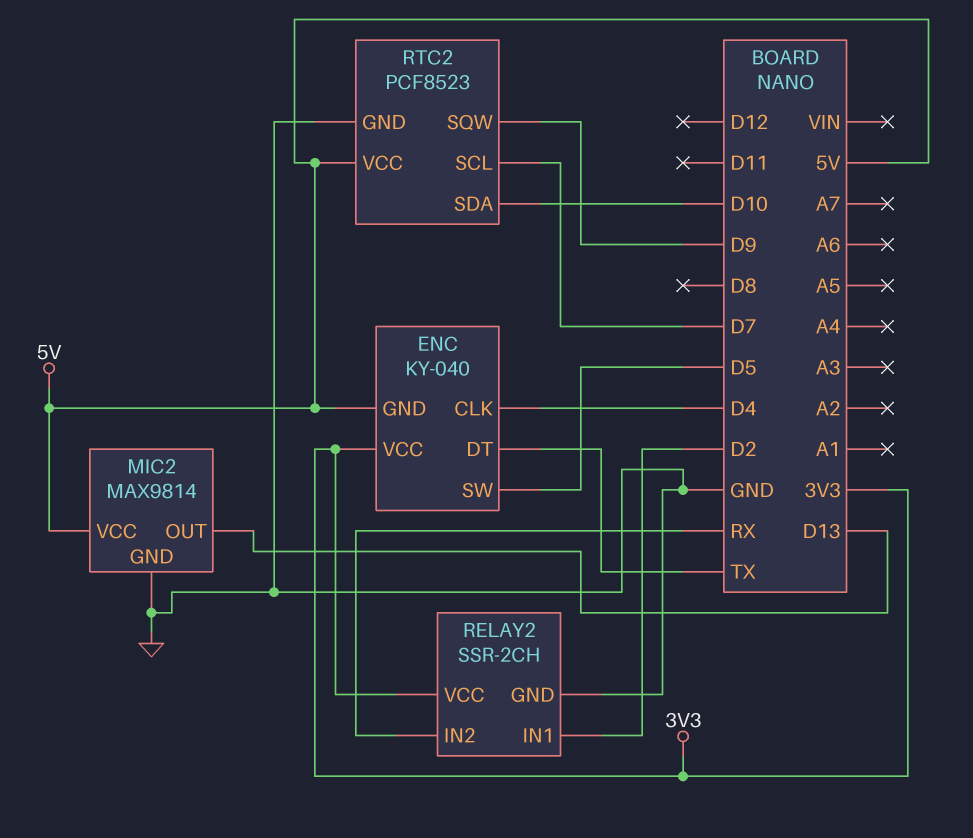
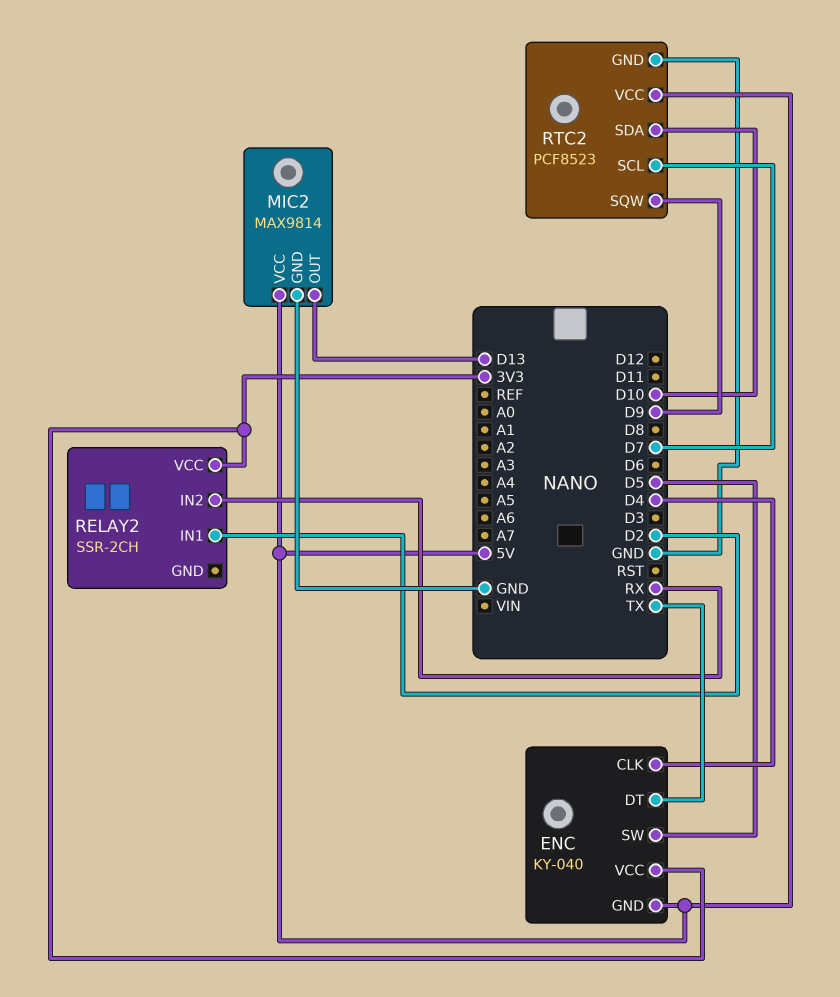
RELAY2 pin GND: GND -> none

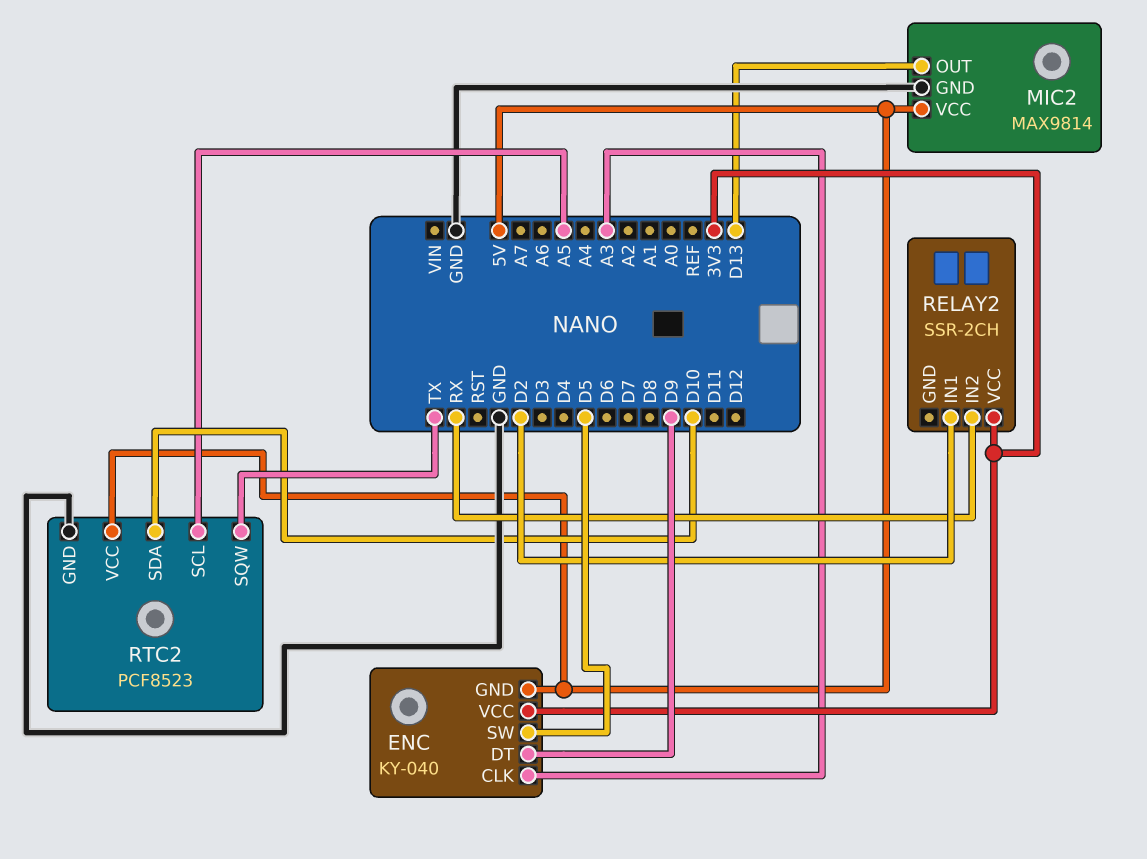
ENC pin CLK: D4 -> A3
ENC pin DT: TX -> D9
RTC2 pin SCL: D7 -> A5
RTC2 pin SQW: D9 -> TX

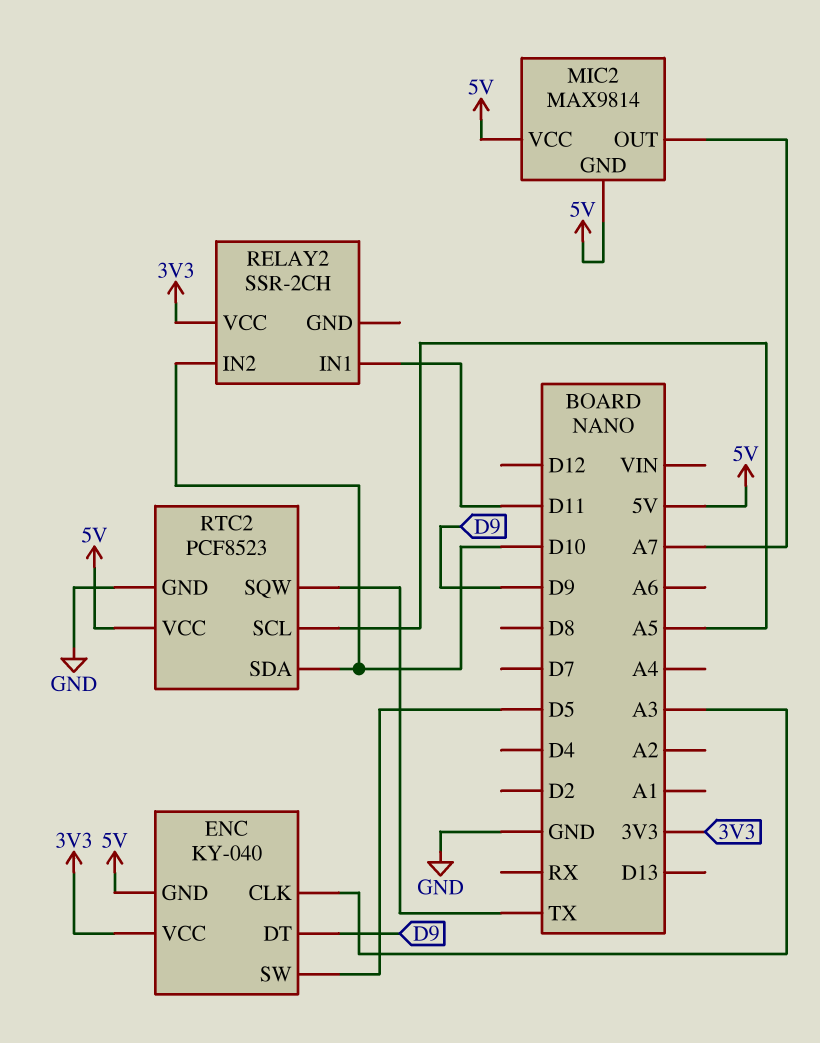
MIC2 pin GND: GND -> 5V
MIC2 pin OUT: D13 -> A7
RELAY2 pin IN1: D2 -> D11
RELAY2 pin IN2: RX -> D10

